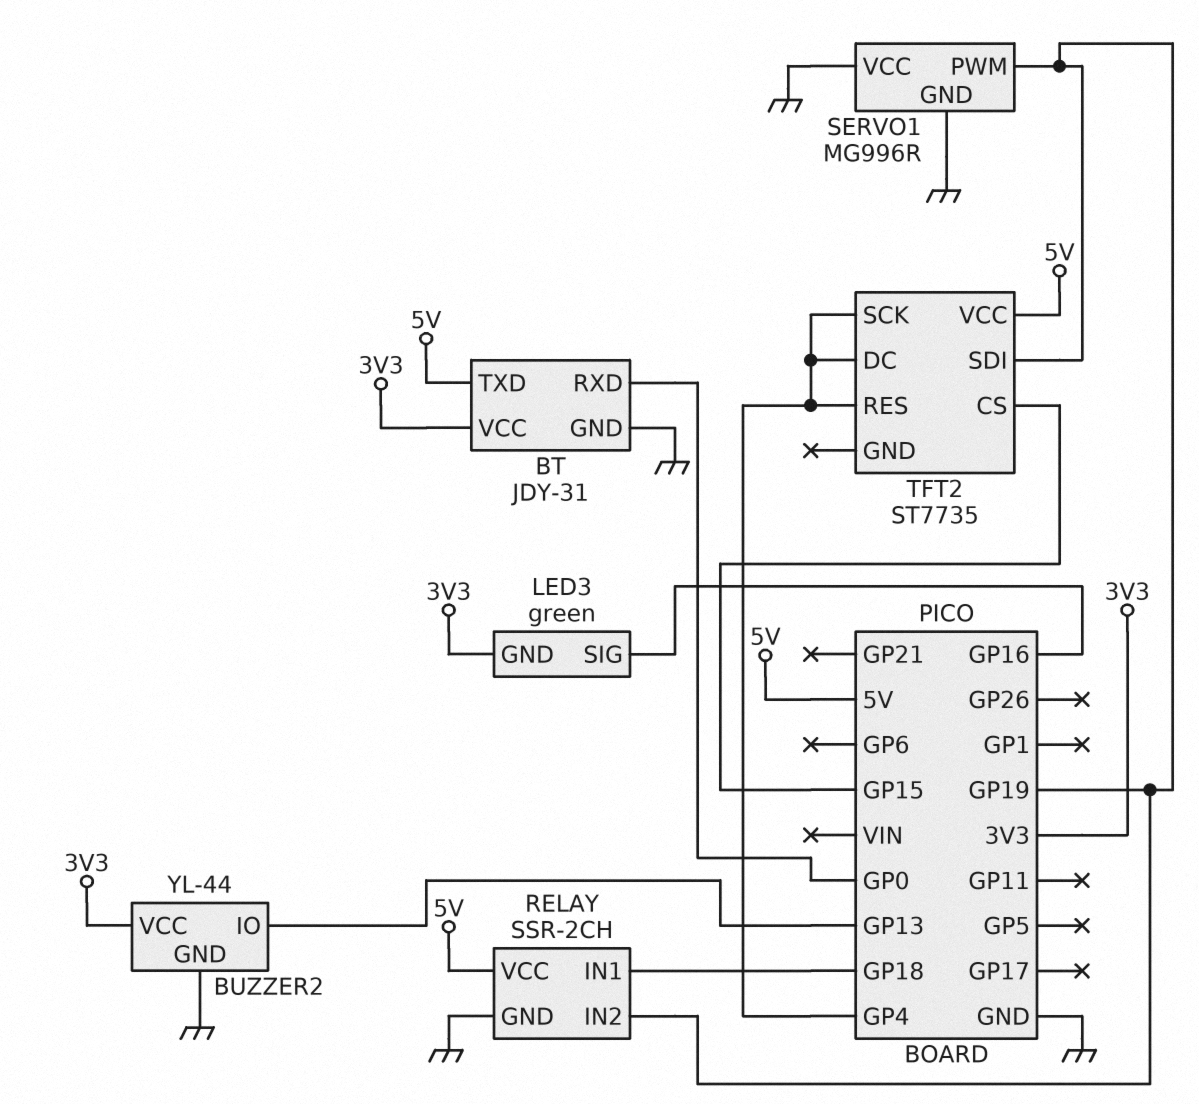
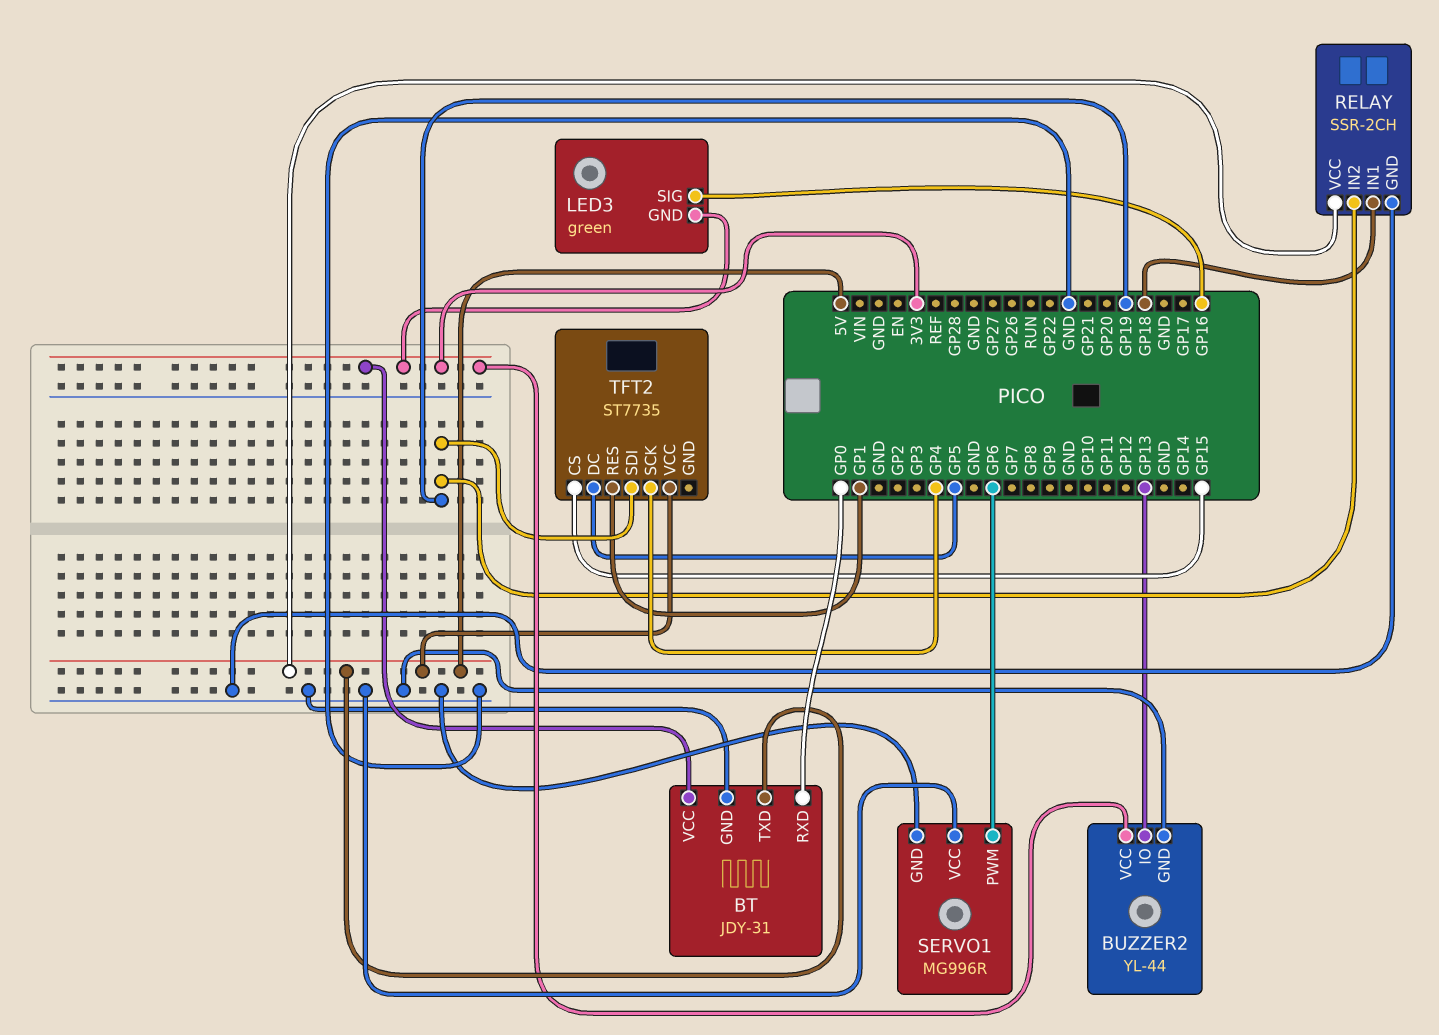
SERVO1 pin PWM: GP19 -> GP6
TFT2 pin DC: GP4 -> GP5
TFT2 pin RES: GP4 -> GP1

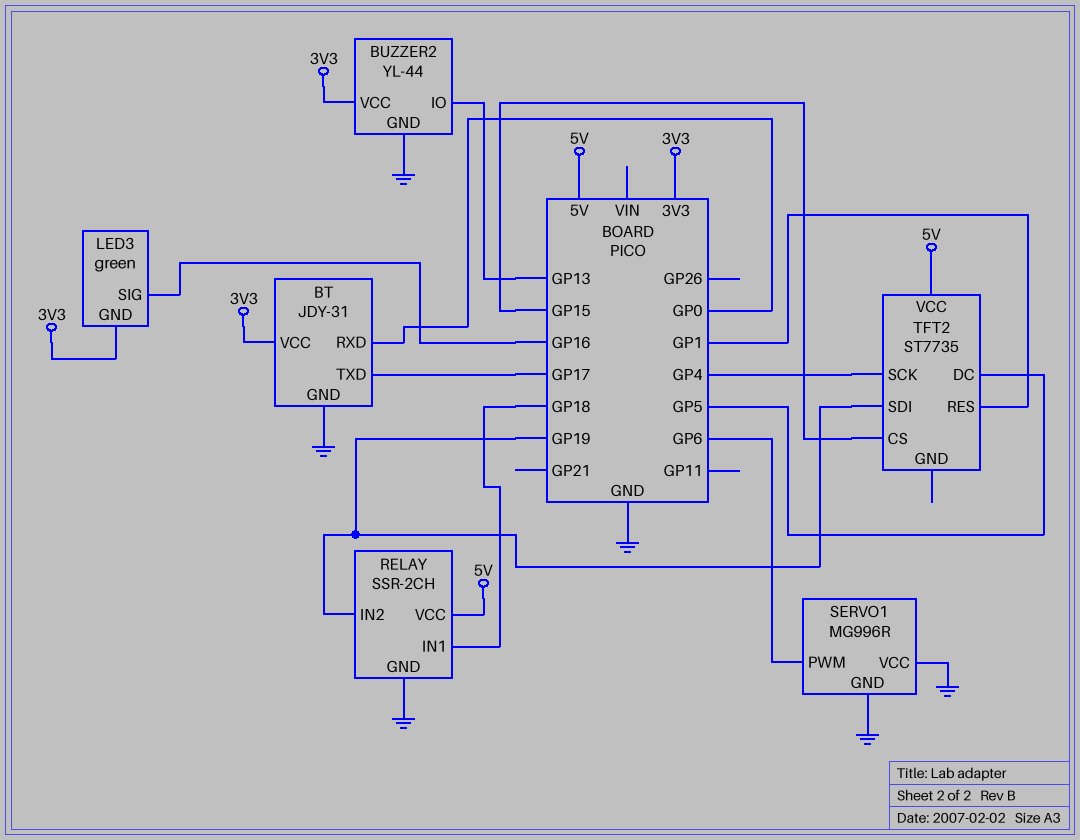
BT pin TXD: 5V -> GP17

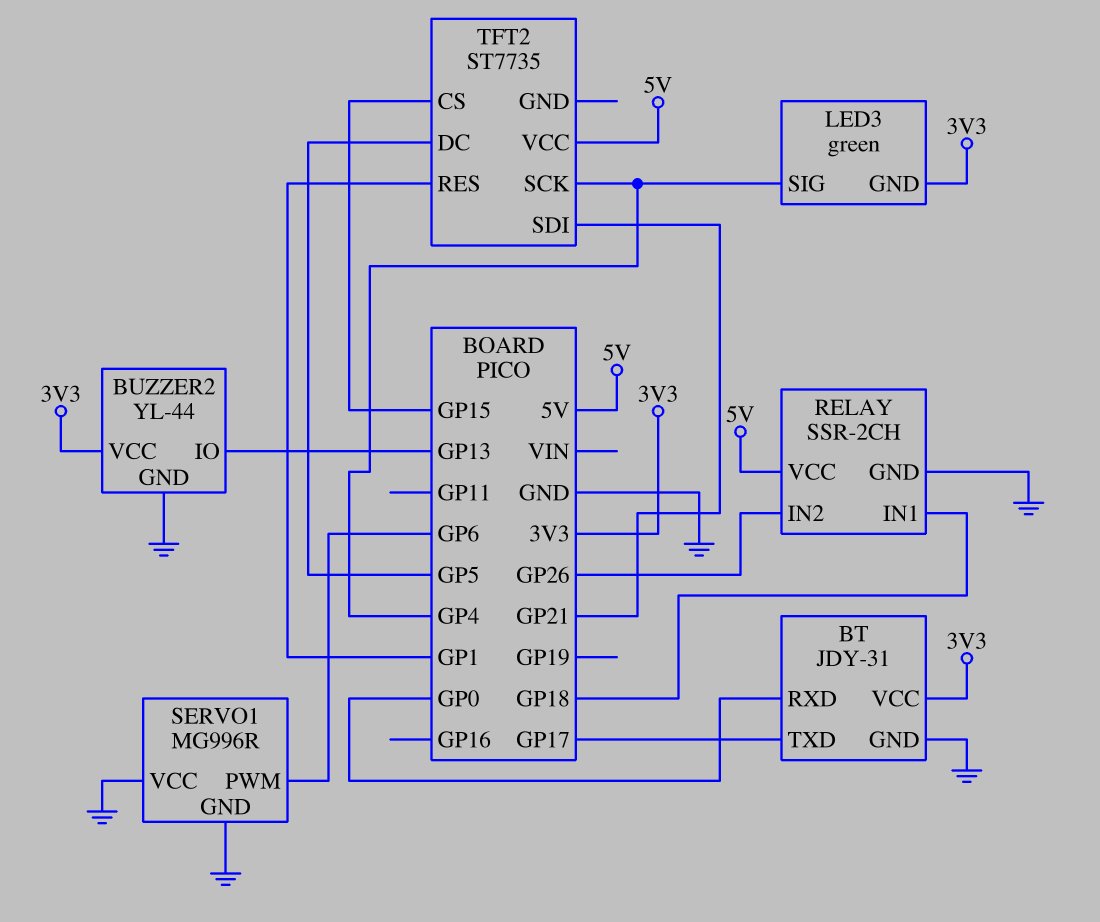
LED3 pin SIG: GP16 -> GP4
RELAY pin IN2: GP19 -> GP26
TFT2 pin SDI: GP19 -> GP21

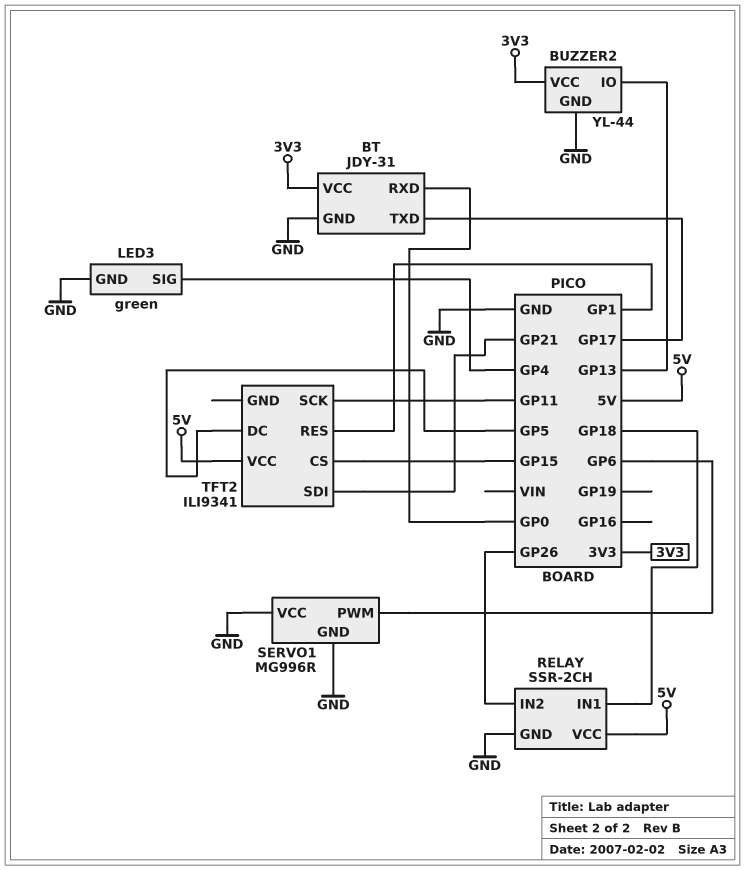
LED3 pin GND: 3V3 -> GND
TFT2: ST7735 -> ILI9341
TFT2 pin SCK: GP4 -> GP11

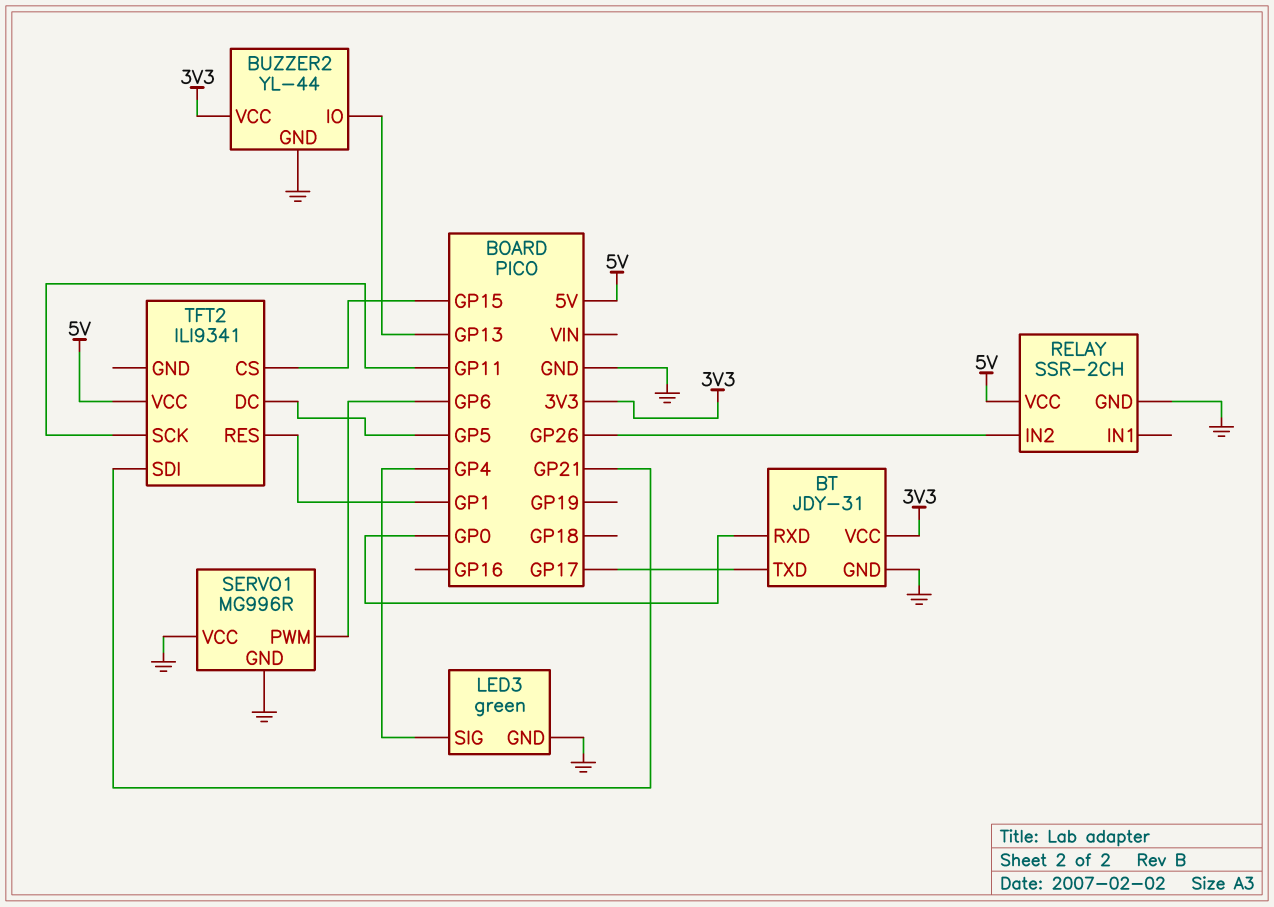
RELAY pin IN1: GP18 -> none

